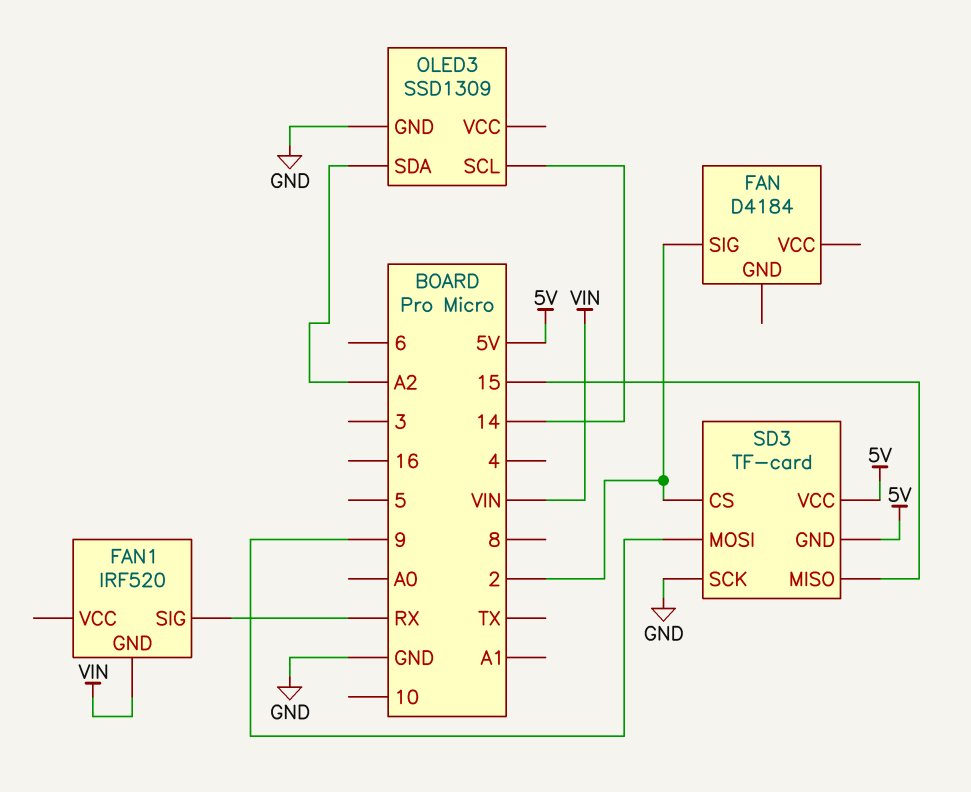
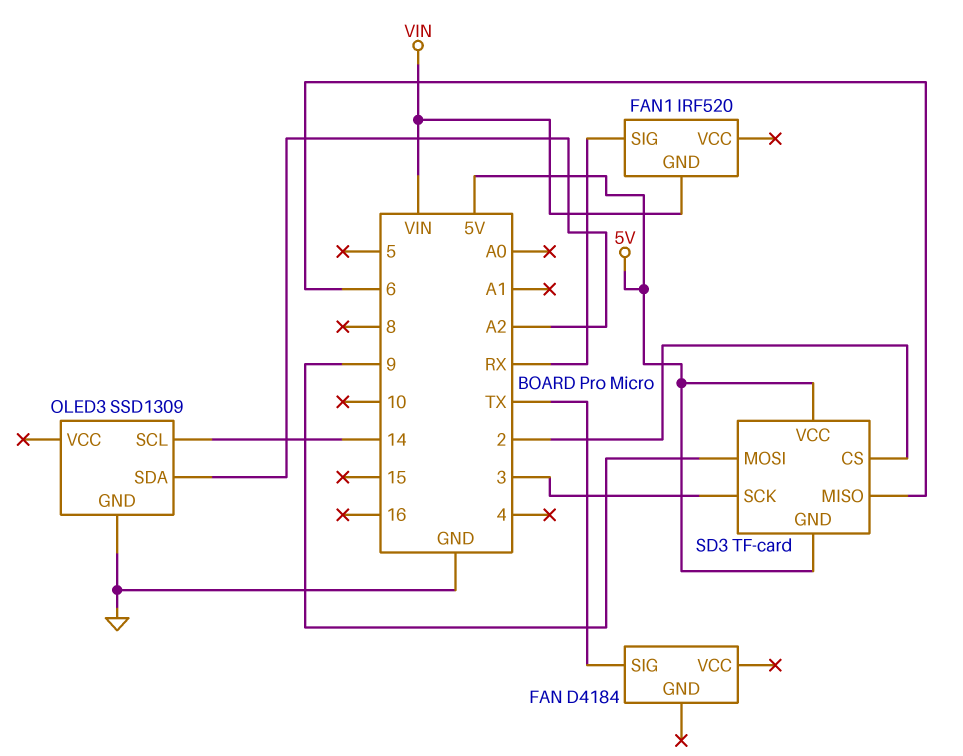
FAN pin SIG: 2 -> TX
SD3 pin MISO: 15 -> 6
SD3 pin SCK: GND -> 3

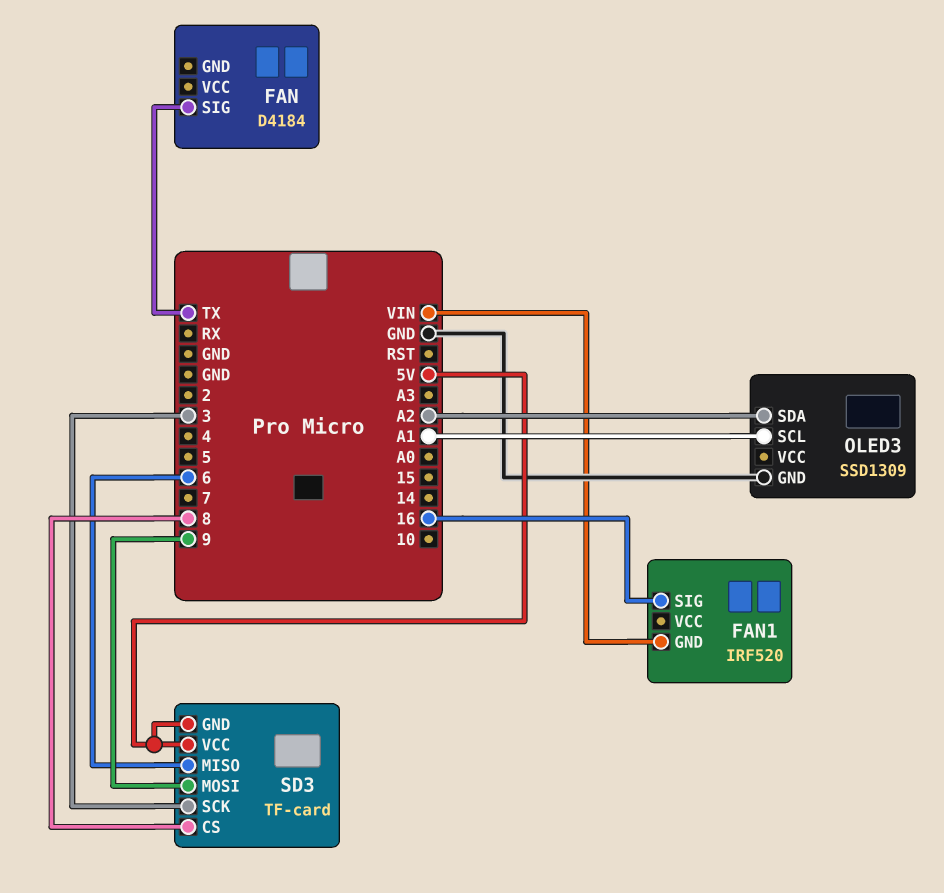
FAN1 pin SIG: RX -> 16
OLED3 pin SCL: 14 -> A1
SD3 pin CS: 2 -> 8

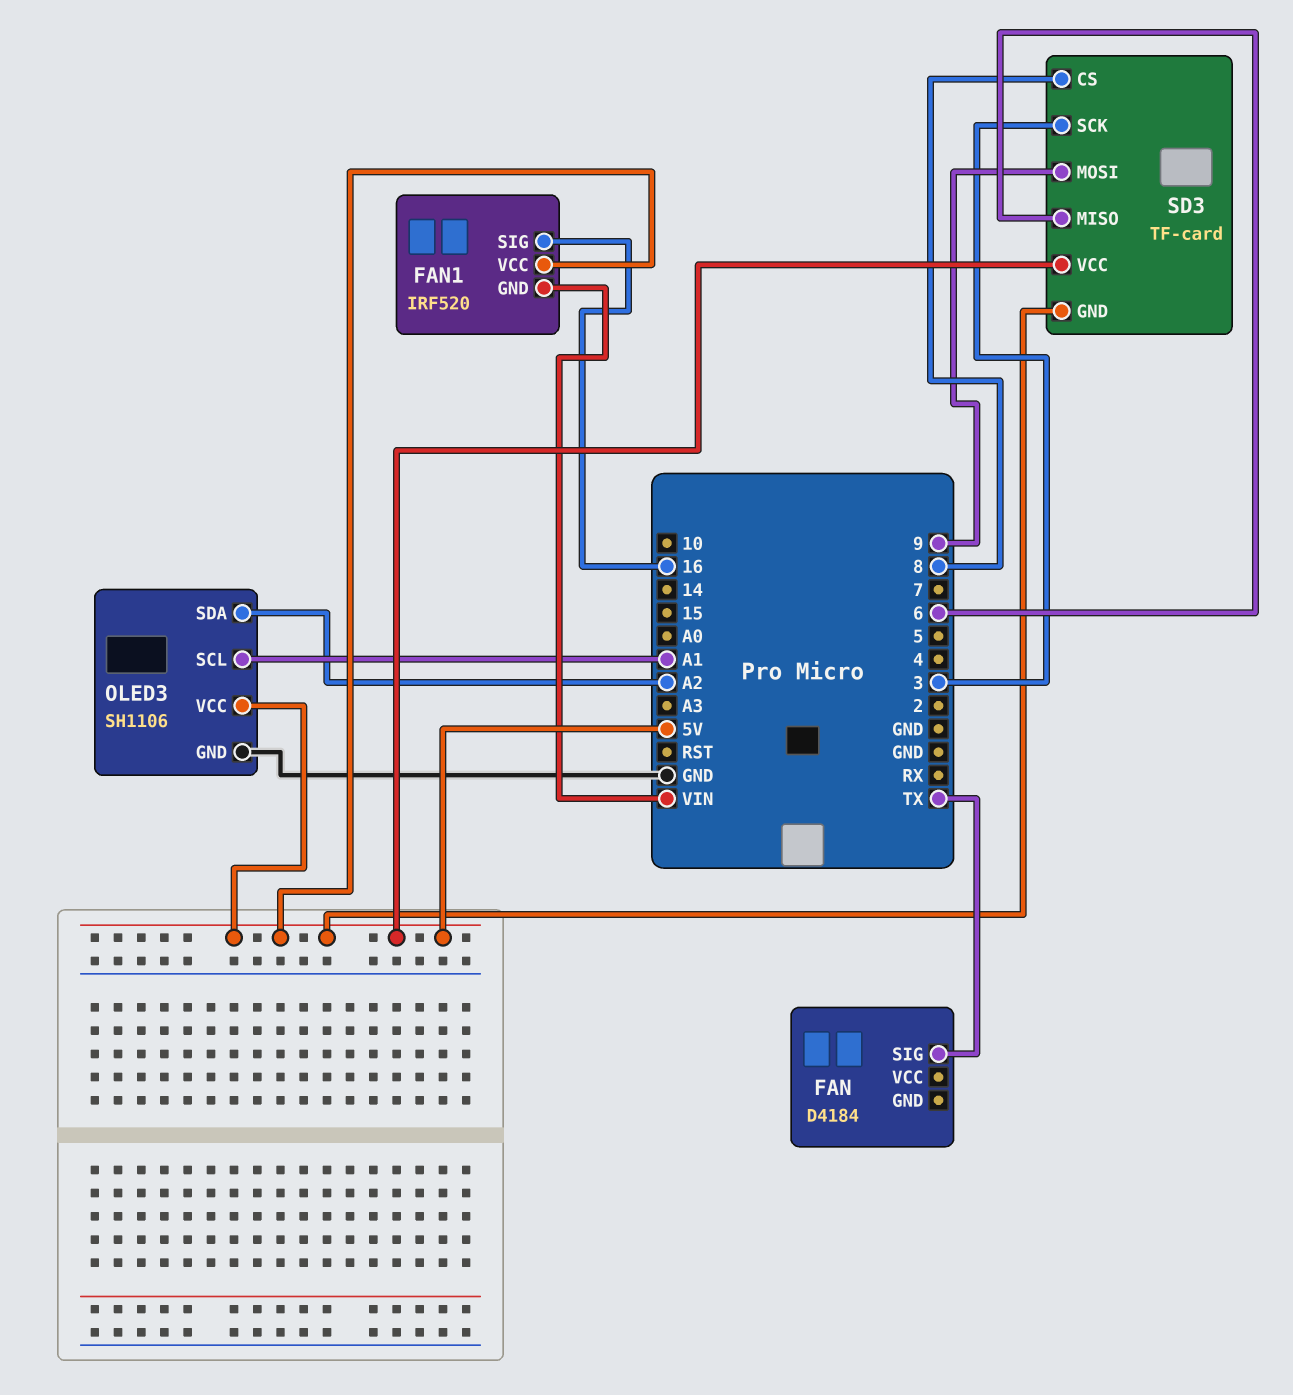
FAN1 pin VCC: none -> 5V
OLED3: SSD1309 -> SH1106
OLED3 pin VCC: none -> 5V

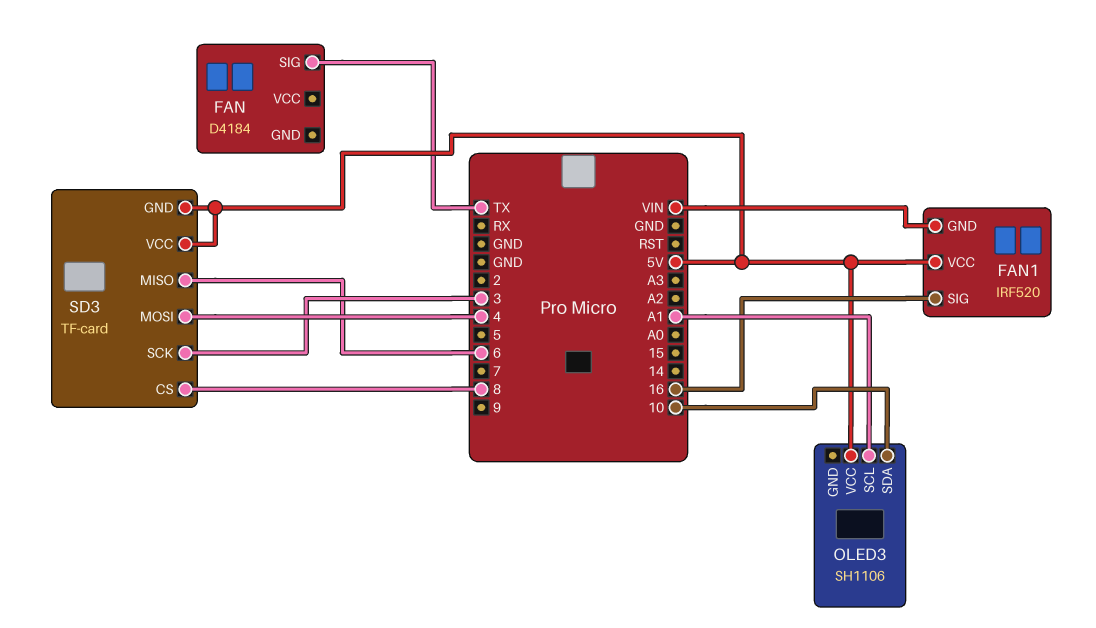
OLED3 pin GND: GND -> none
OLED3 pin SDA: A2 -> 10
SD3 pin MOSI: 9 -> 4

